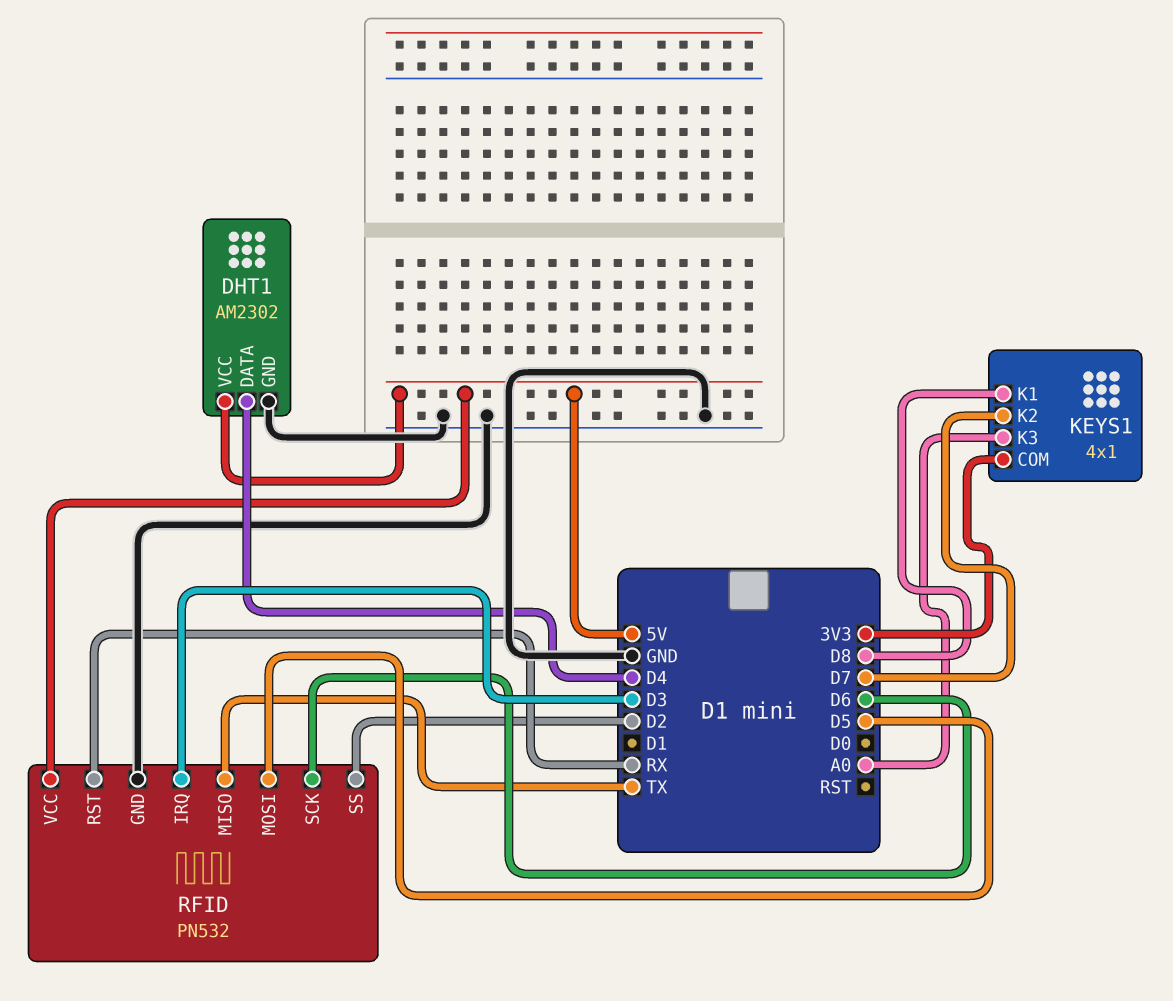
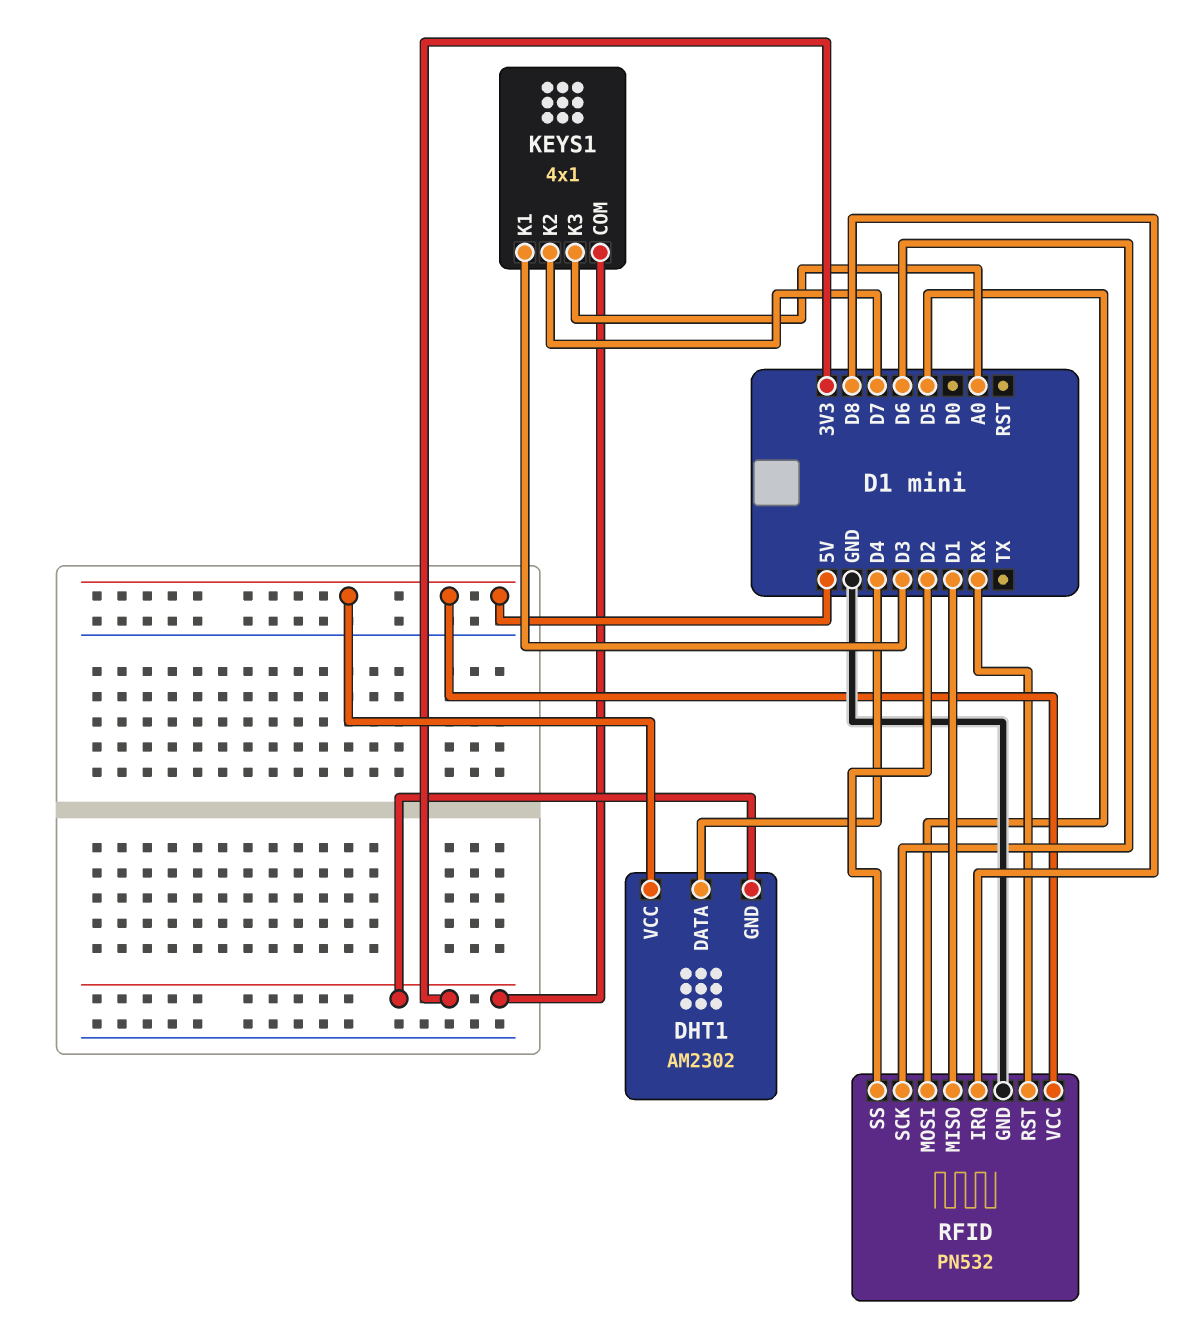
DHT1 pin GND: GND -> 3V3
KEYS1 pin K1: D8 -> D3
RFID pin IRQ: D3 -> D8
RFID pin MISO: TX -> D1

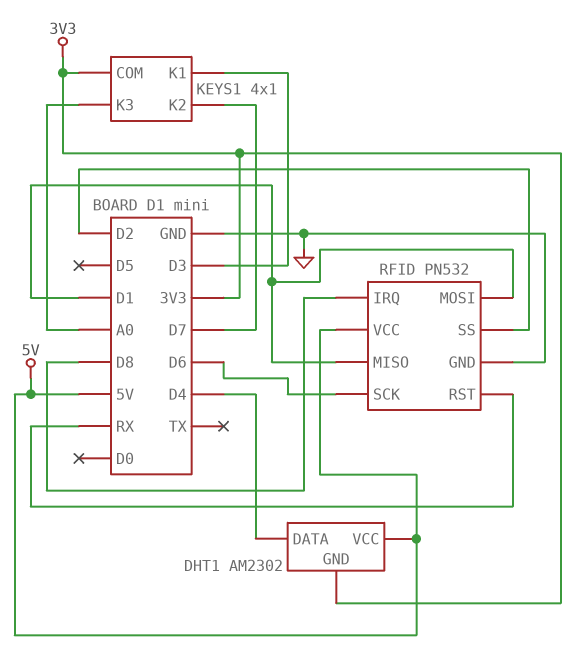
RFID pin MOSI: D5 -> D1

